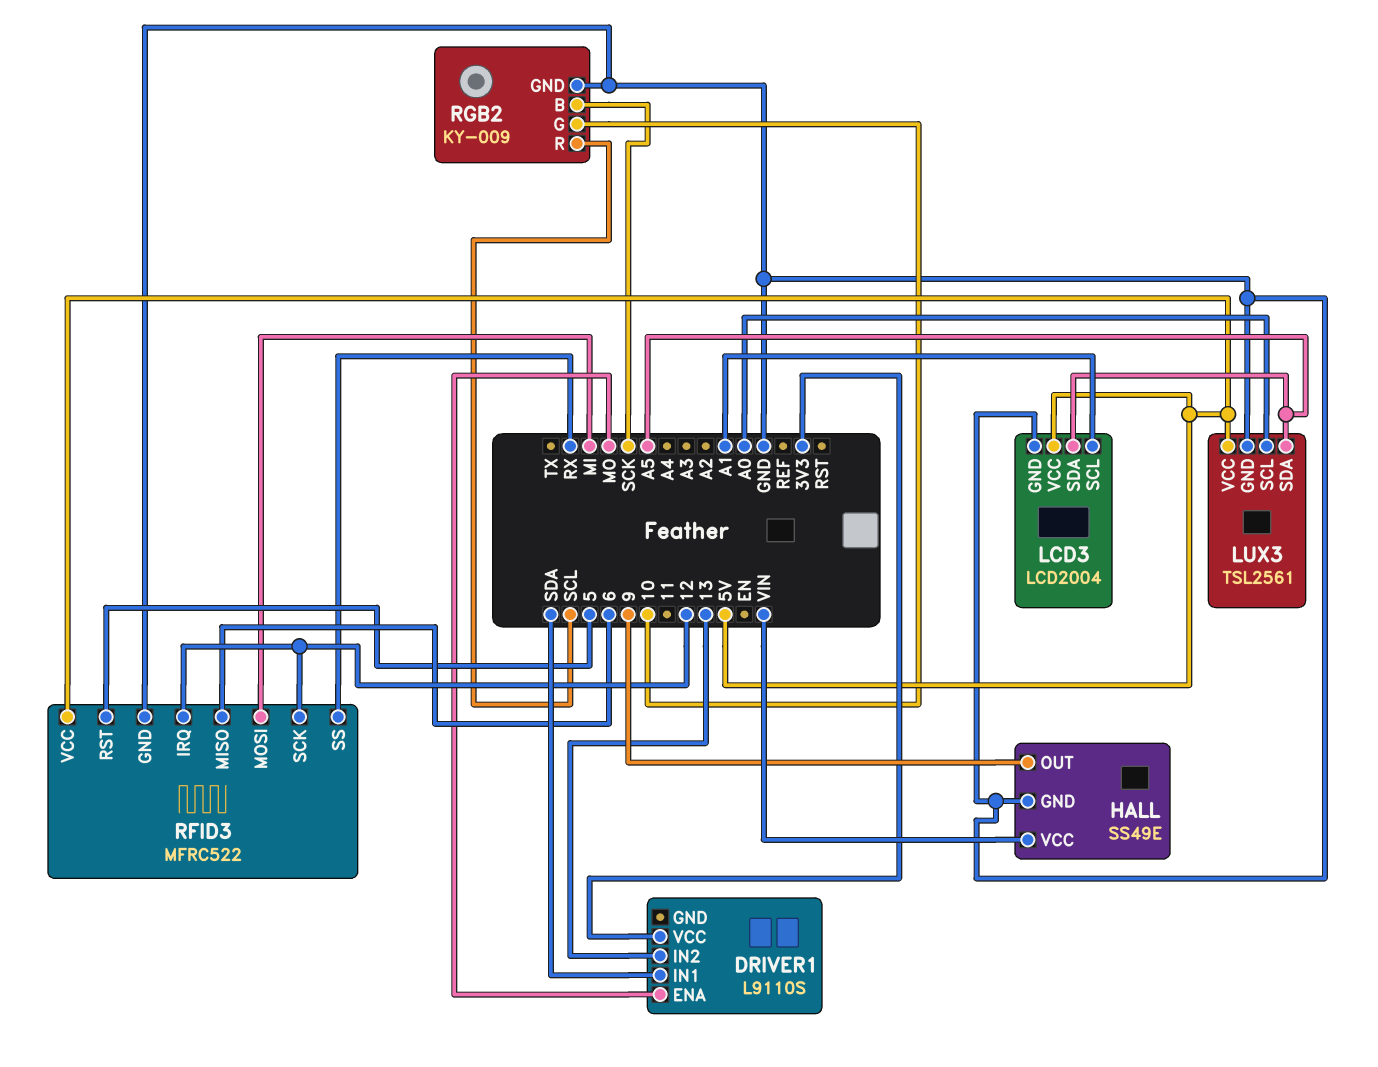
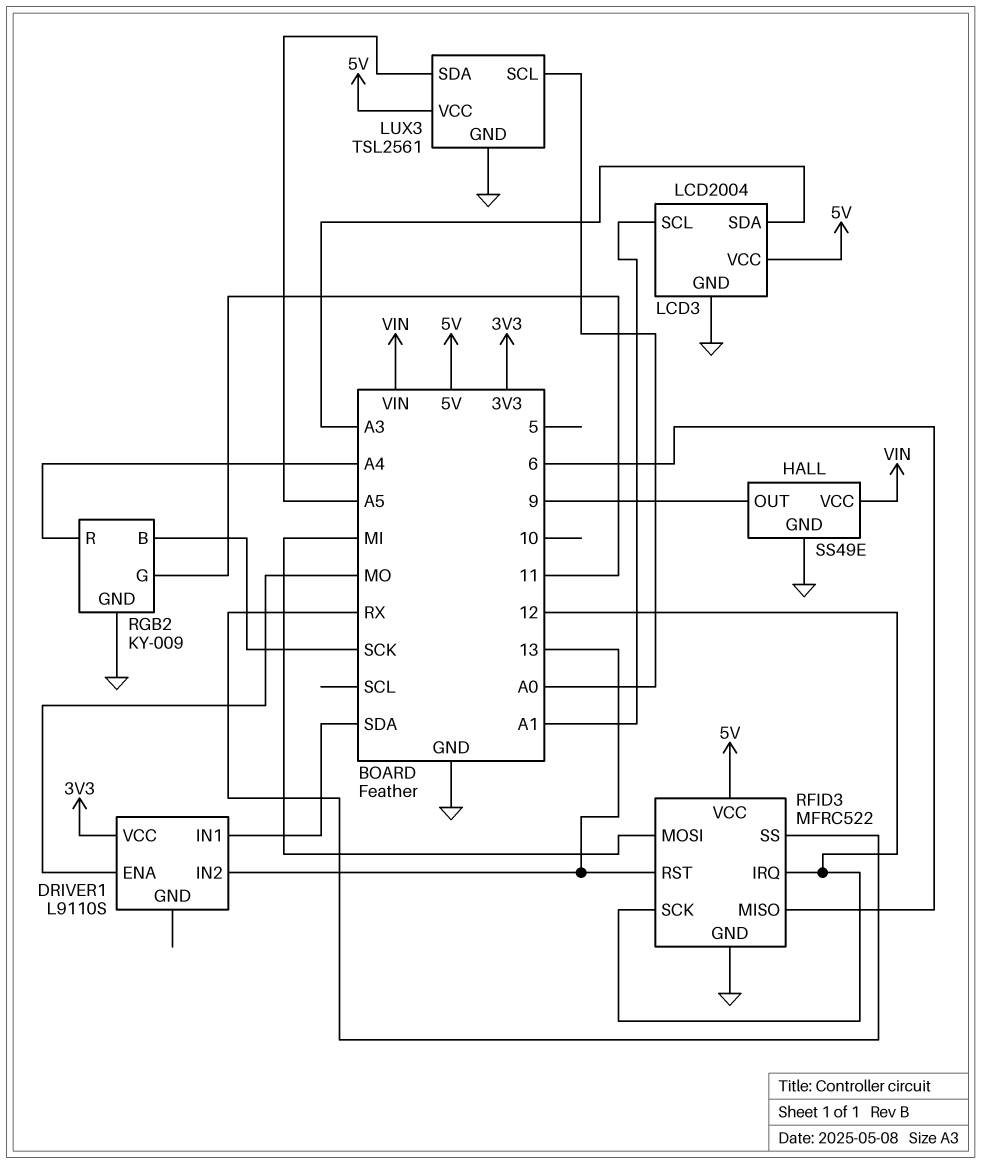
LCD3 pin SDA: A5 -> A3
RFID3 pin RST: 5 -> 13
RGB2 pin G: 10 -> 11
RGB2 pin R: SCL -> A4

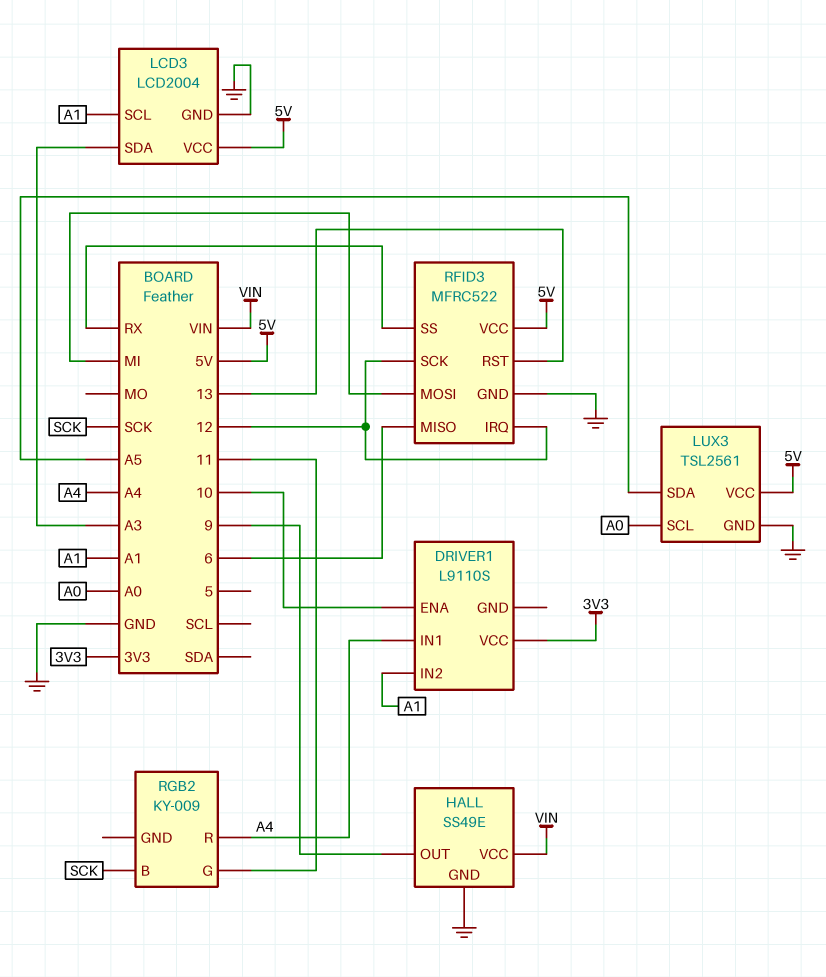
DRIVER1 pin ENA: MO -> 10
DRIVER1 pin IN1: SDA -> A4
DRIVER1 pin IN2: 13 -> A1
RGB2 pin GND: GND -> none

